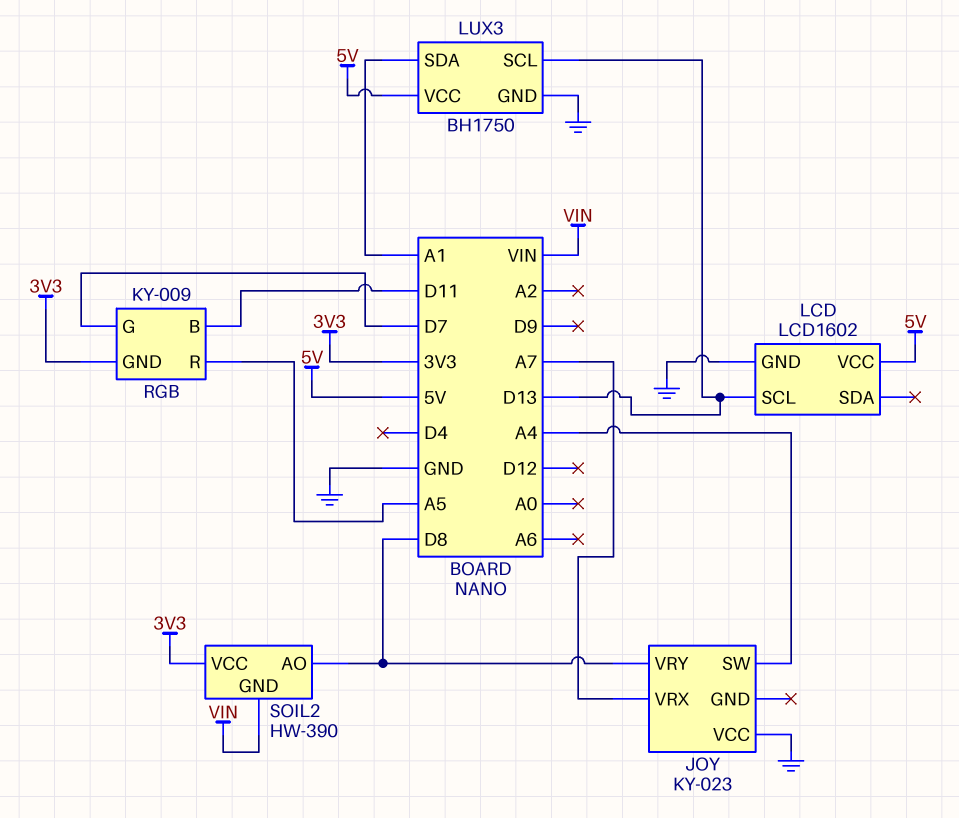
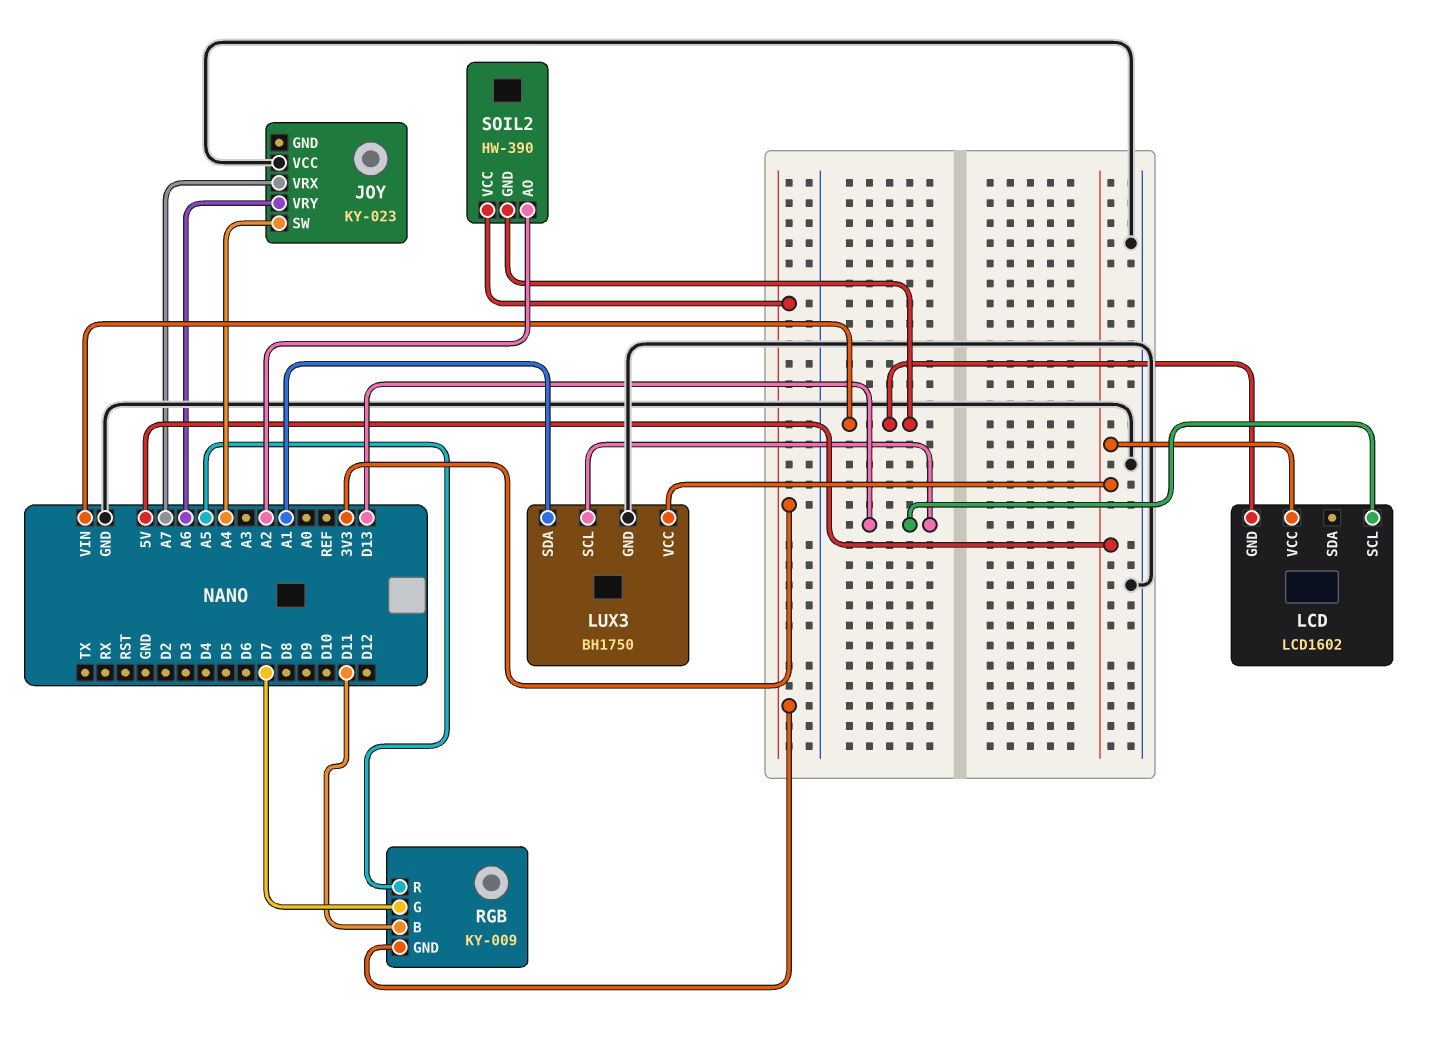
JOY pin VRY: D8 -> A6
LCD pin GND: GND -> VIN
SOIL2 pin AO: D8 -> A2

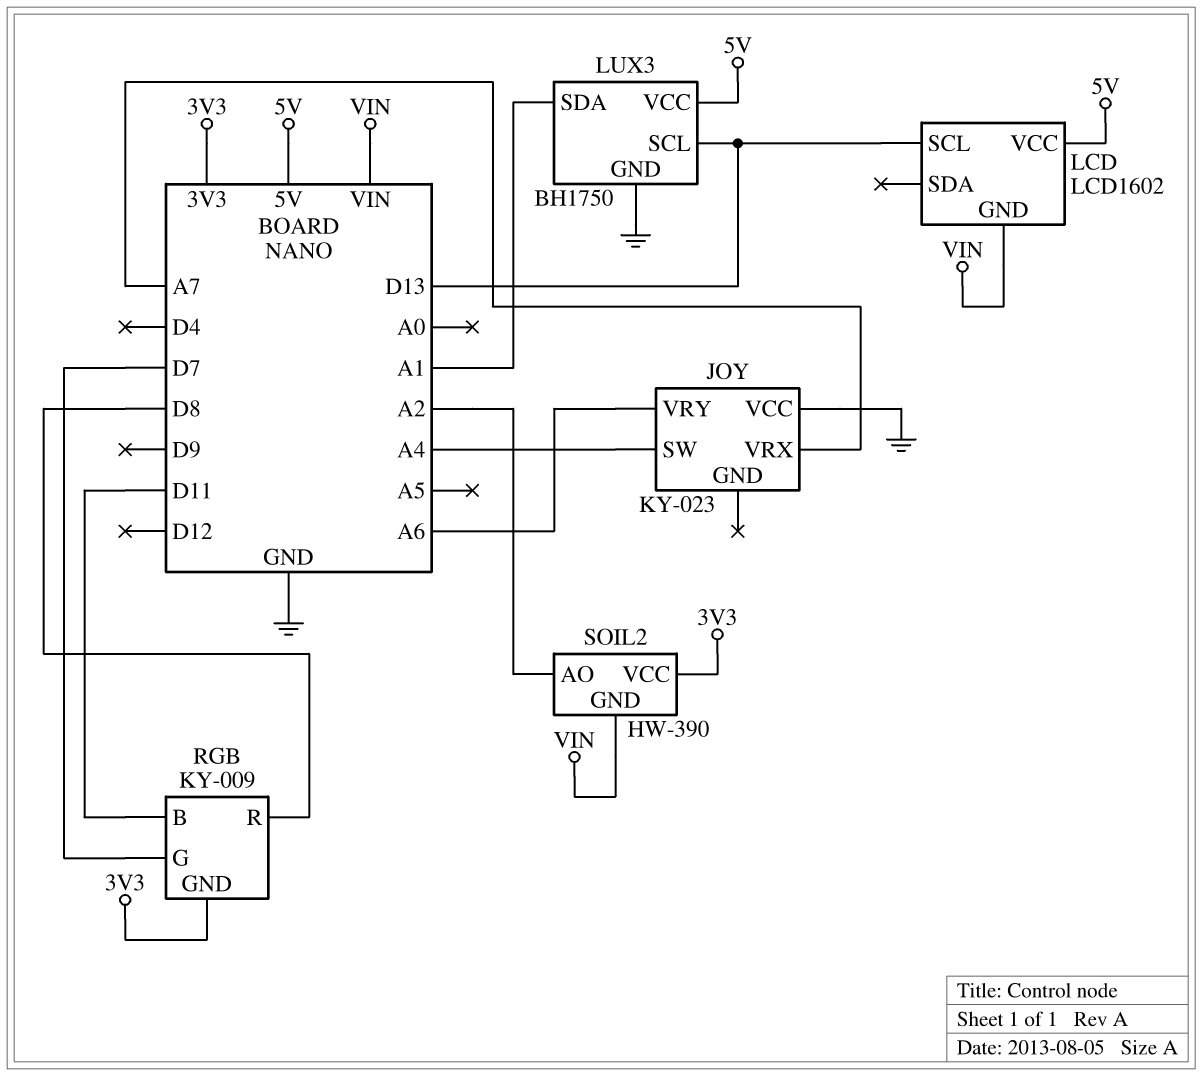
RGB pin R: A5 -> D8

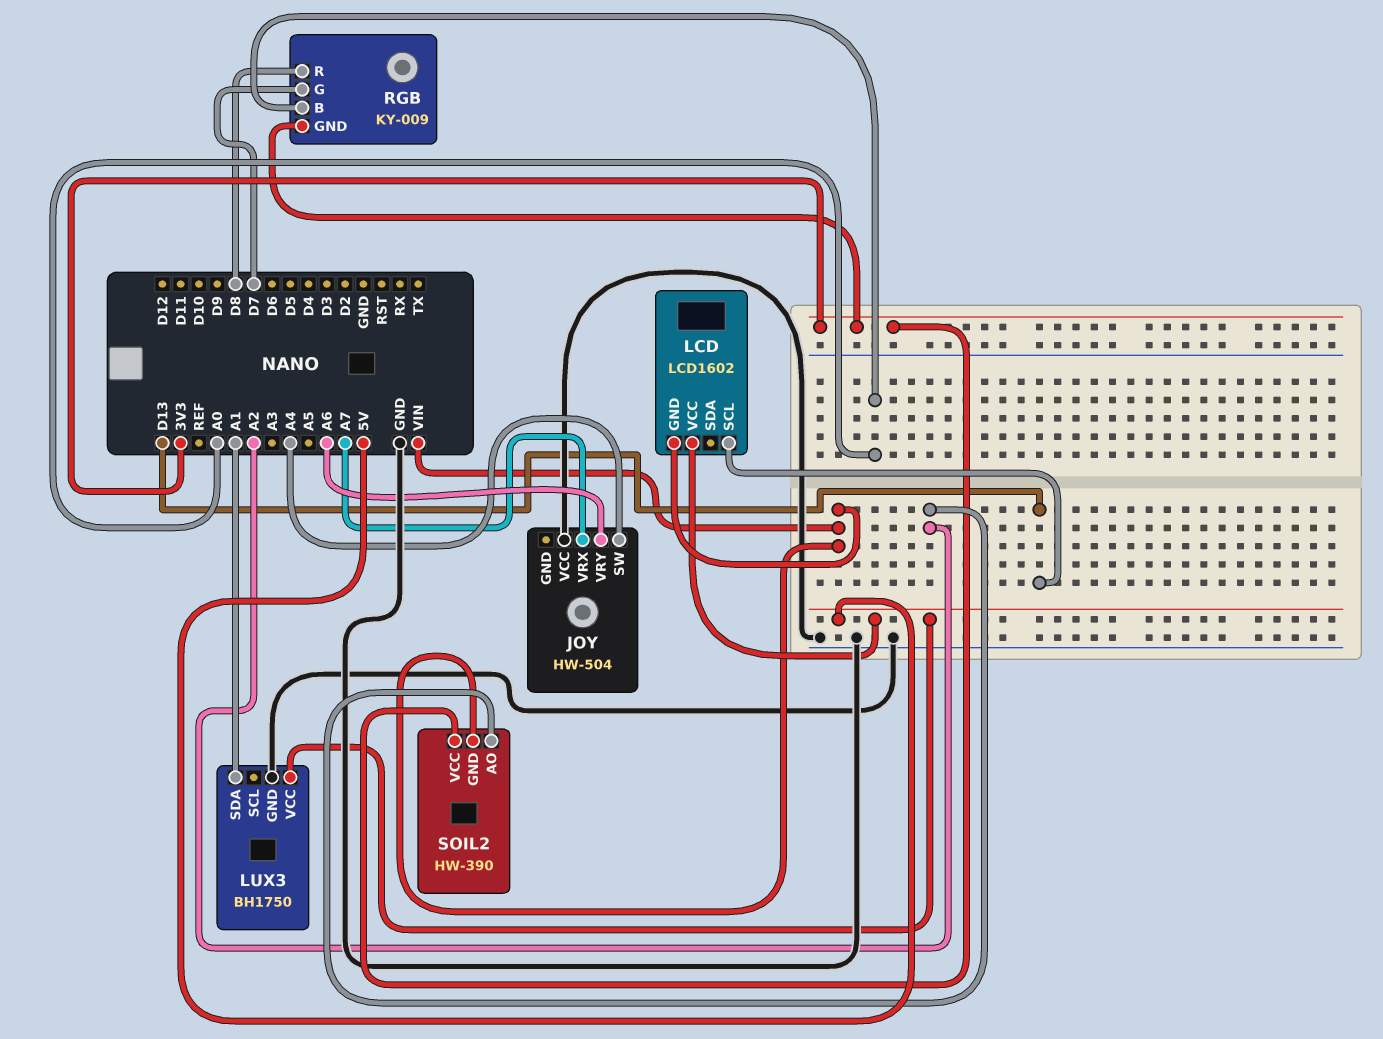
JOY: KY-023 -> HW-504
LUX3 pin SCL: D13 -> none
RGB pin B: D11 -> A0

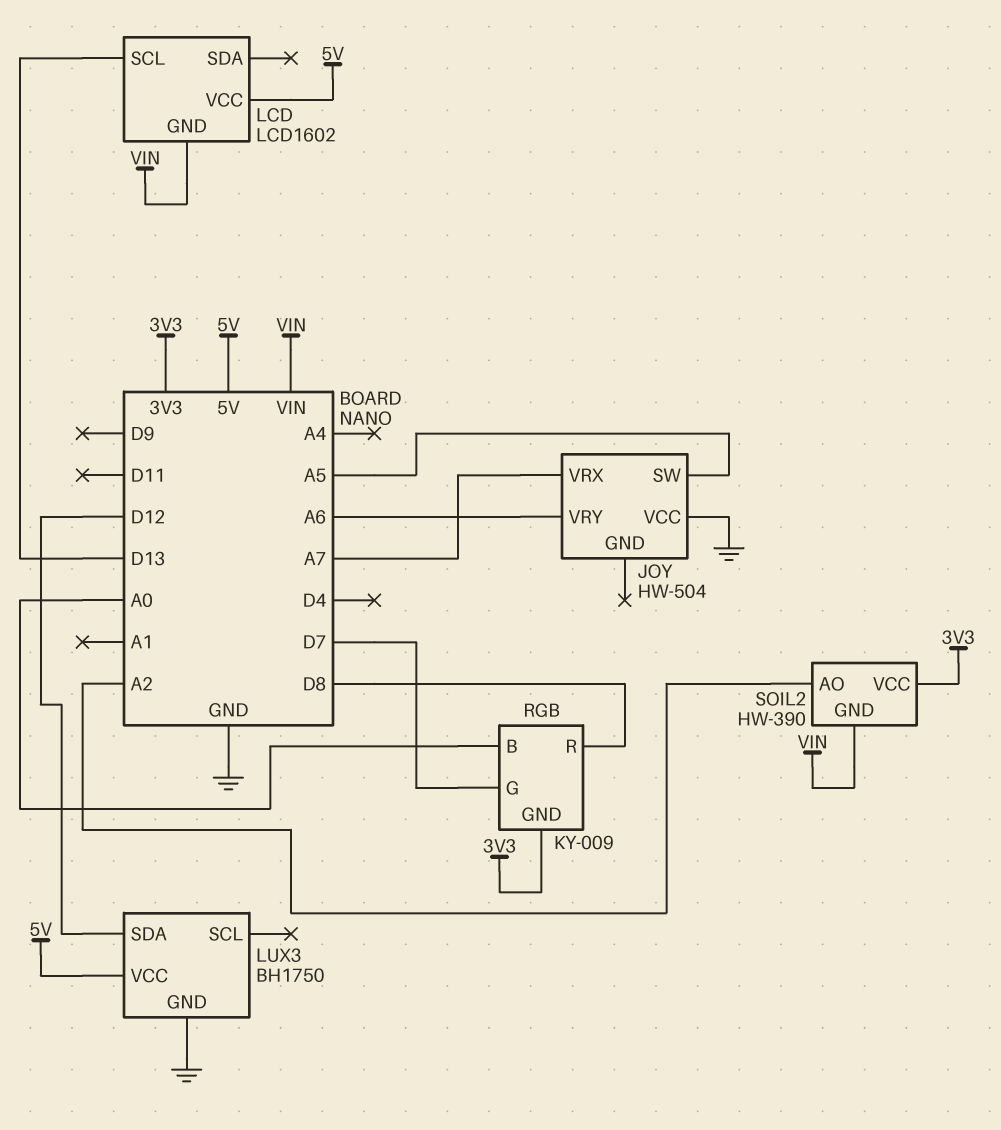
JOY pin SW: A4 -> A5
LUX3 pin SDA: A1 -> D12

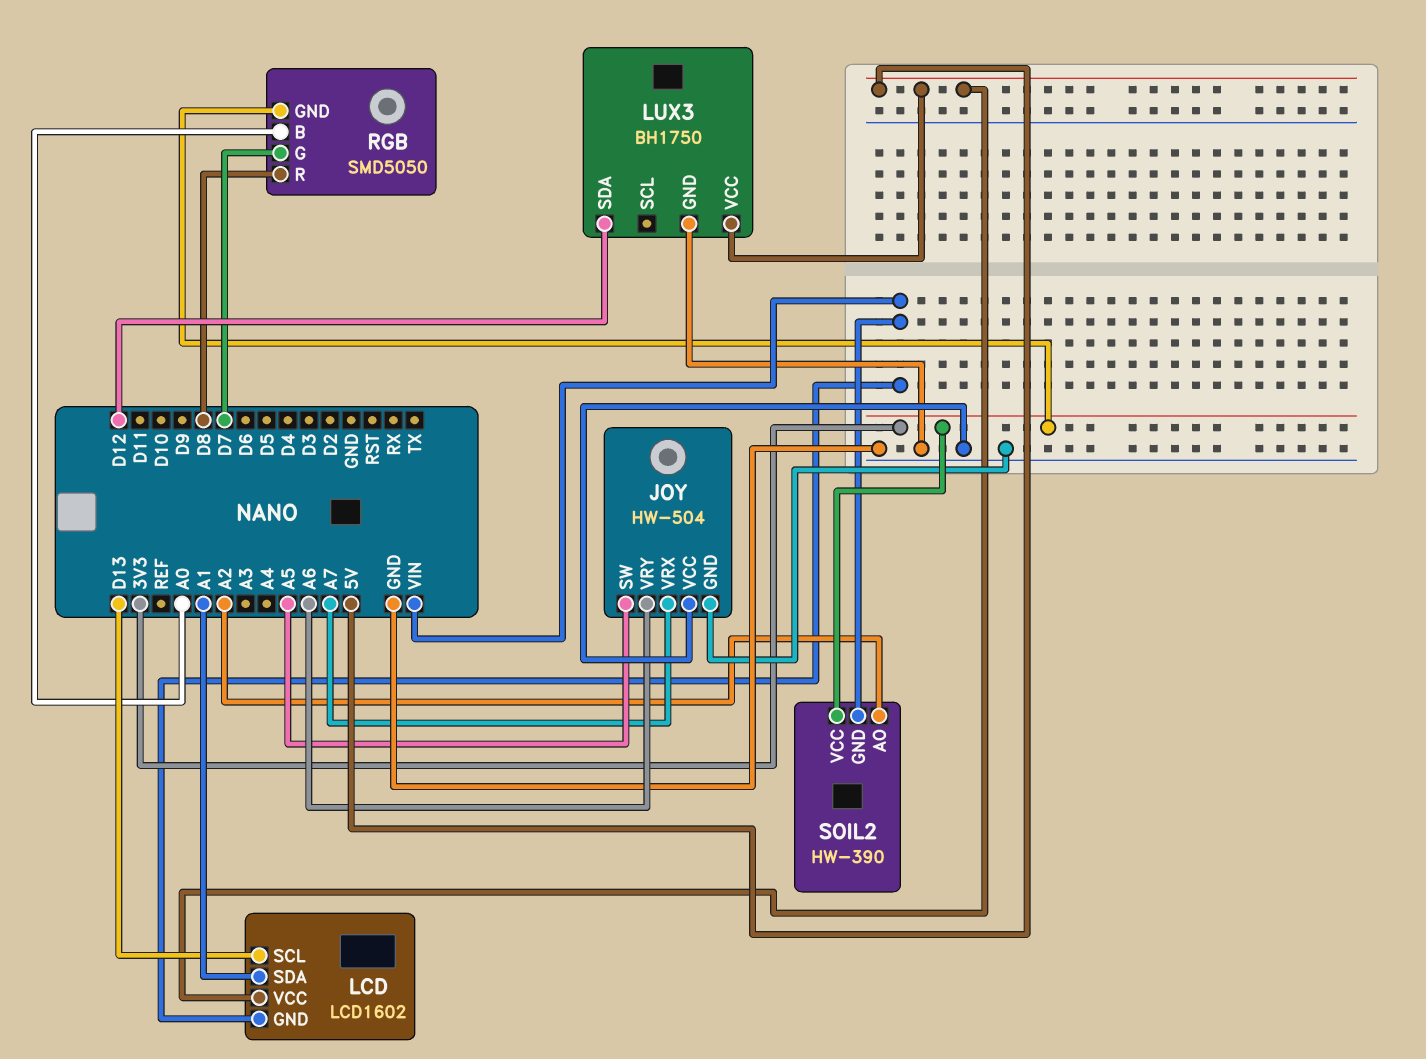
JOY pin GND: none -> GND
LCD pin SDA: none -> A1
RGB: KY-009 -> SMD5050

